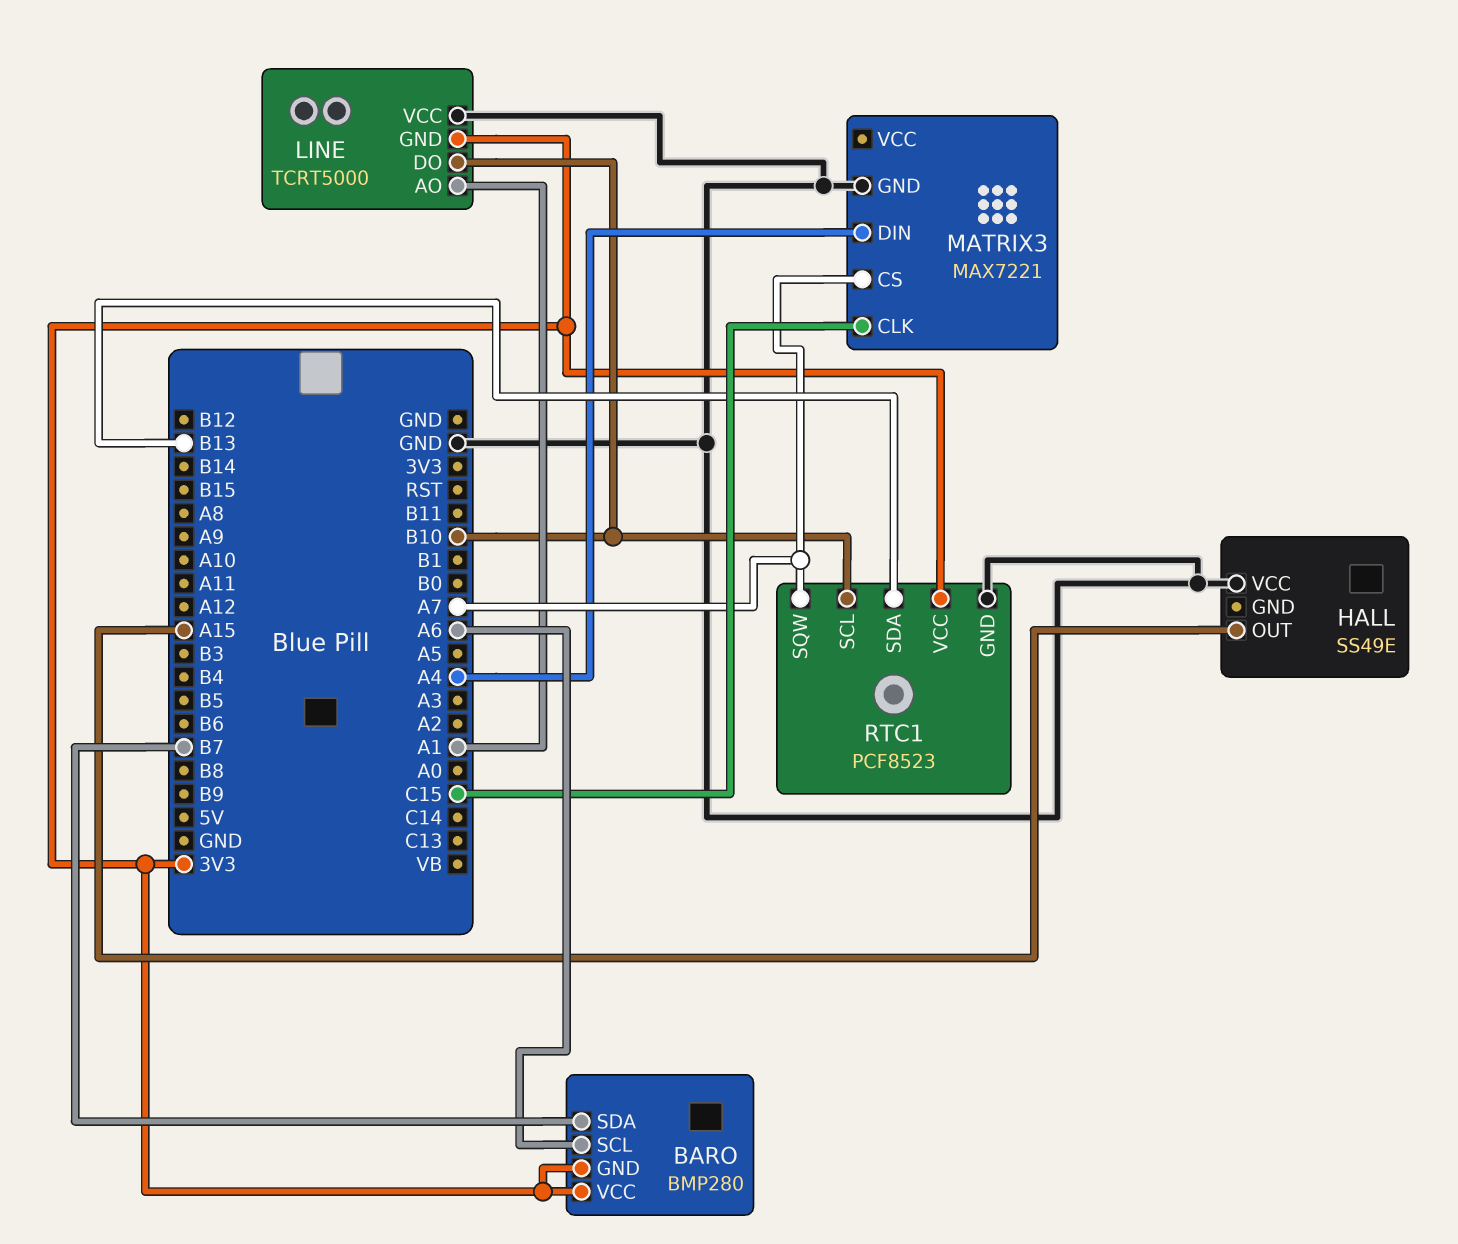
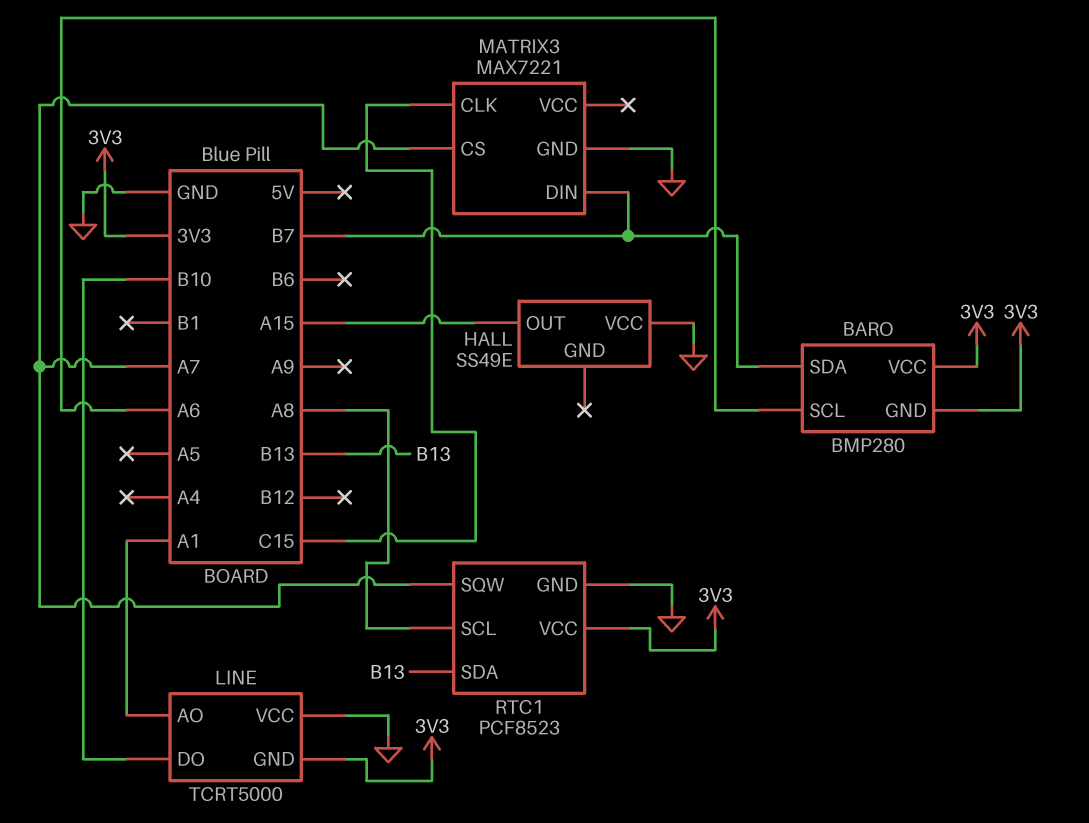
MATRIX3 pin DIN: A4 -> B7
RTC1 pin SCL: B10 -> A8

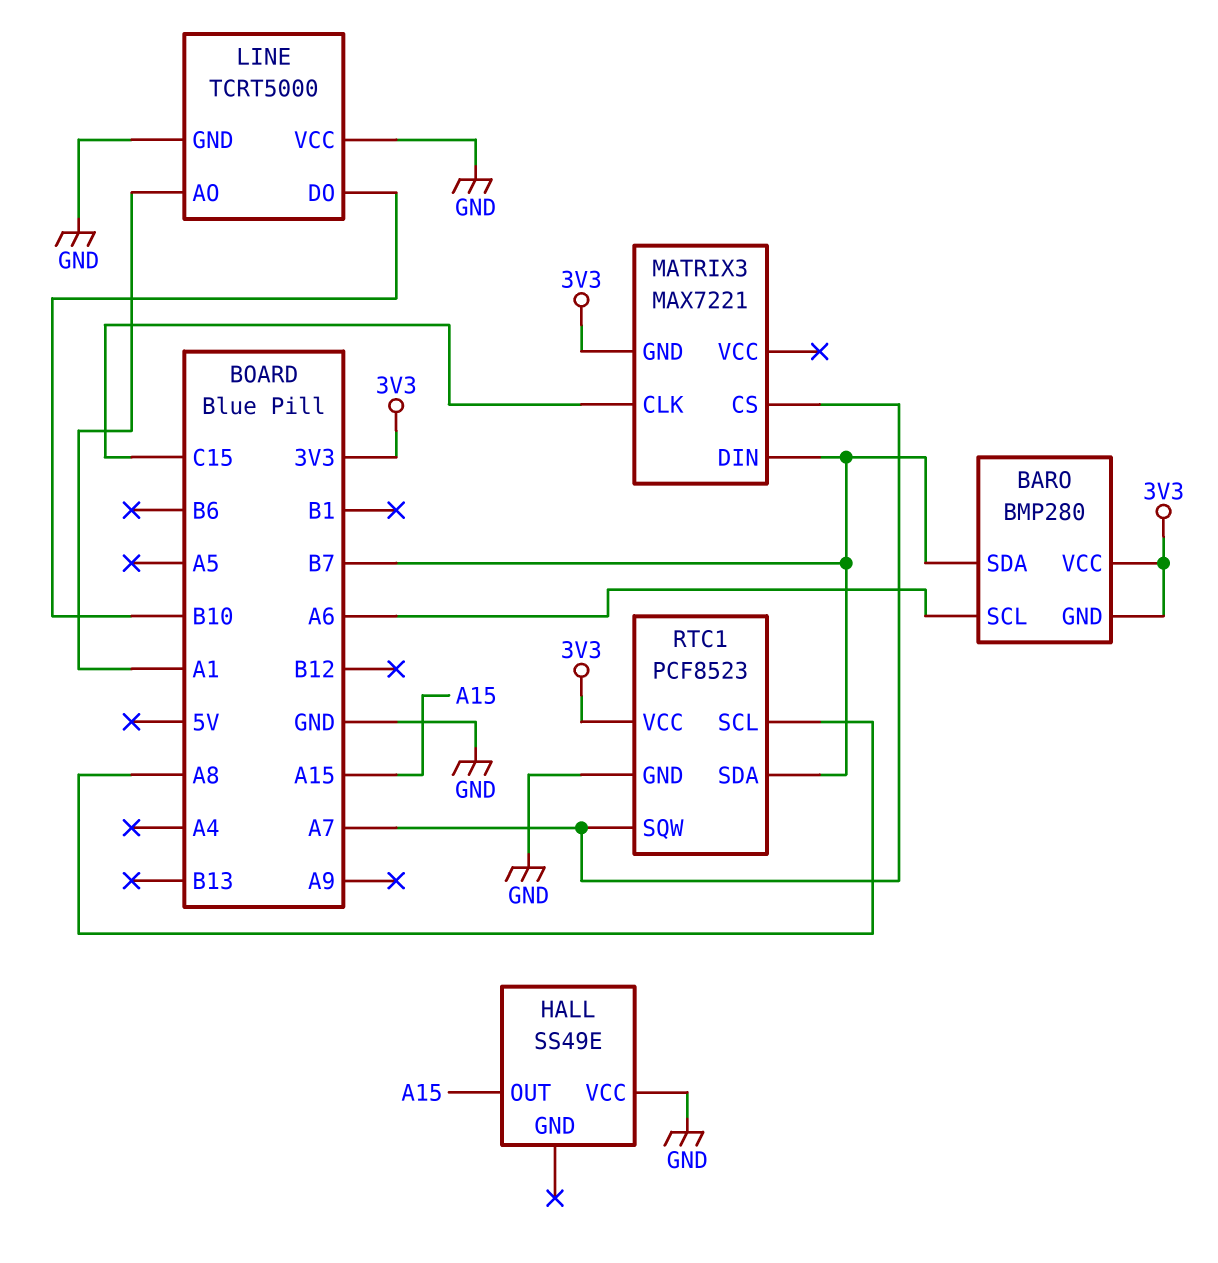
LINE pin GND: 3V3 -> GND
MATRIX3 pin GND: GND -> 3V3
RTC1 pin SDA: B13 -> B7

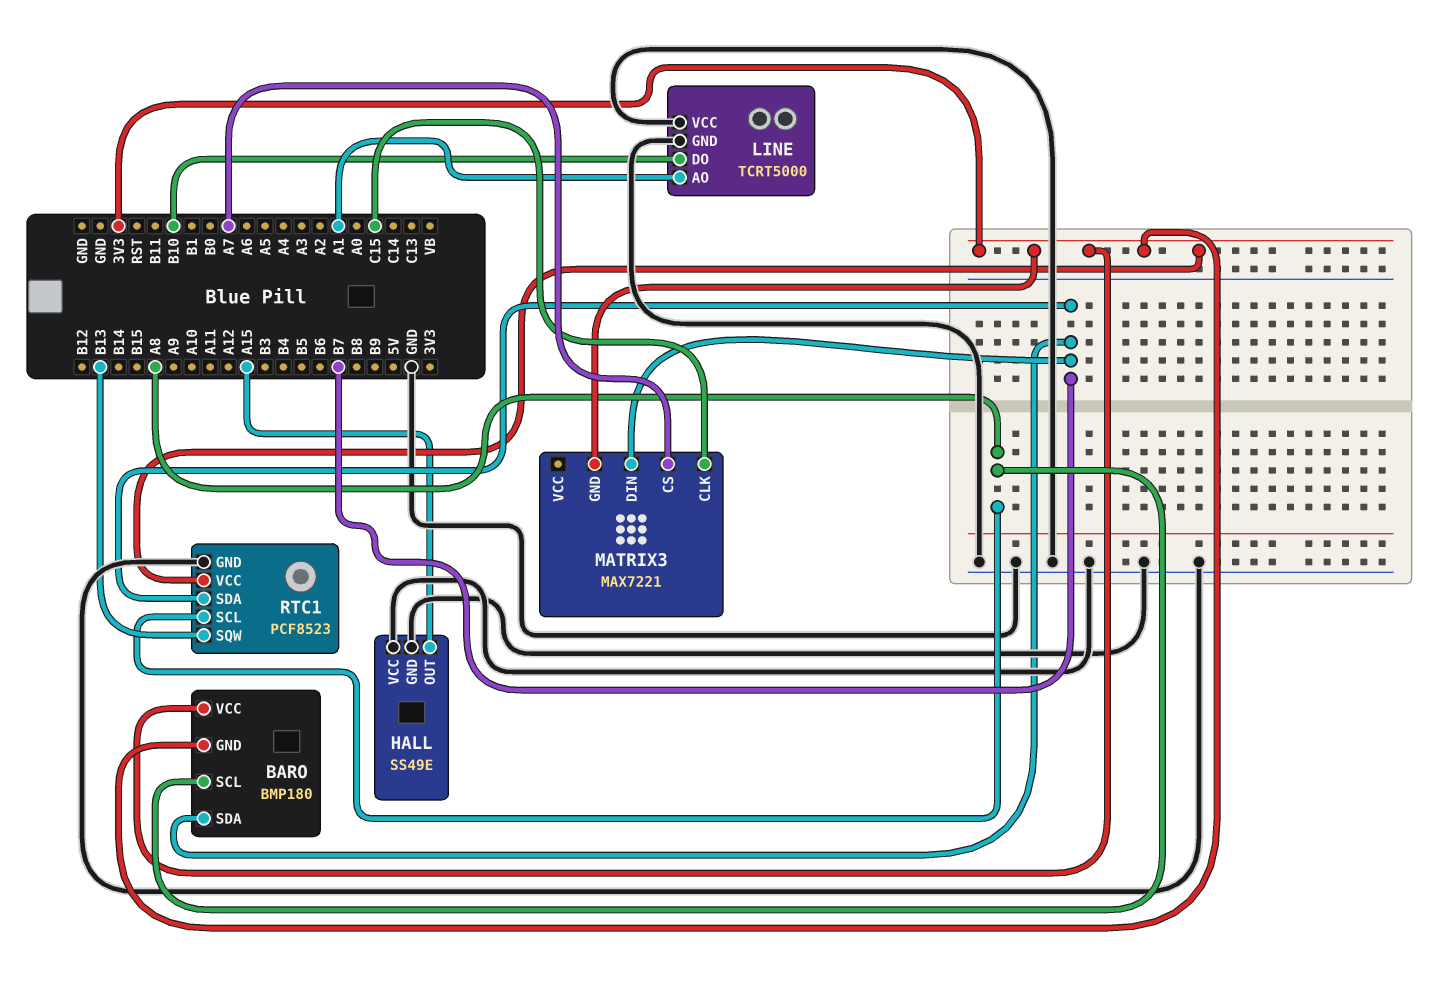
BARO: BMP280 -> BMP180
BARO pin SCL: A6 -> A8
HALL pin GND: none -> GND
RTC1 pin SQW: A7 -> B13

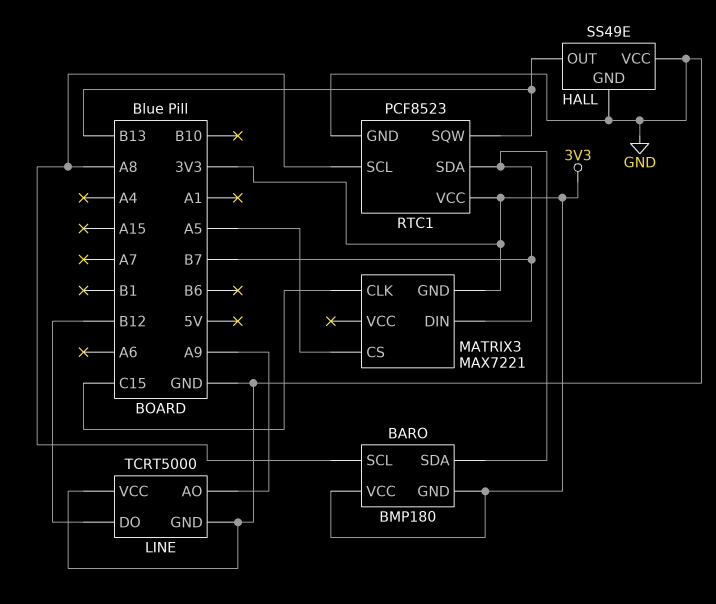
HALL pin OUT: A15 -> B13
LINE pin AO: A1 -> A9
LINE pin DO: B10 -> B12
MATRIX3 pin CS: A7 -> A5

